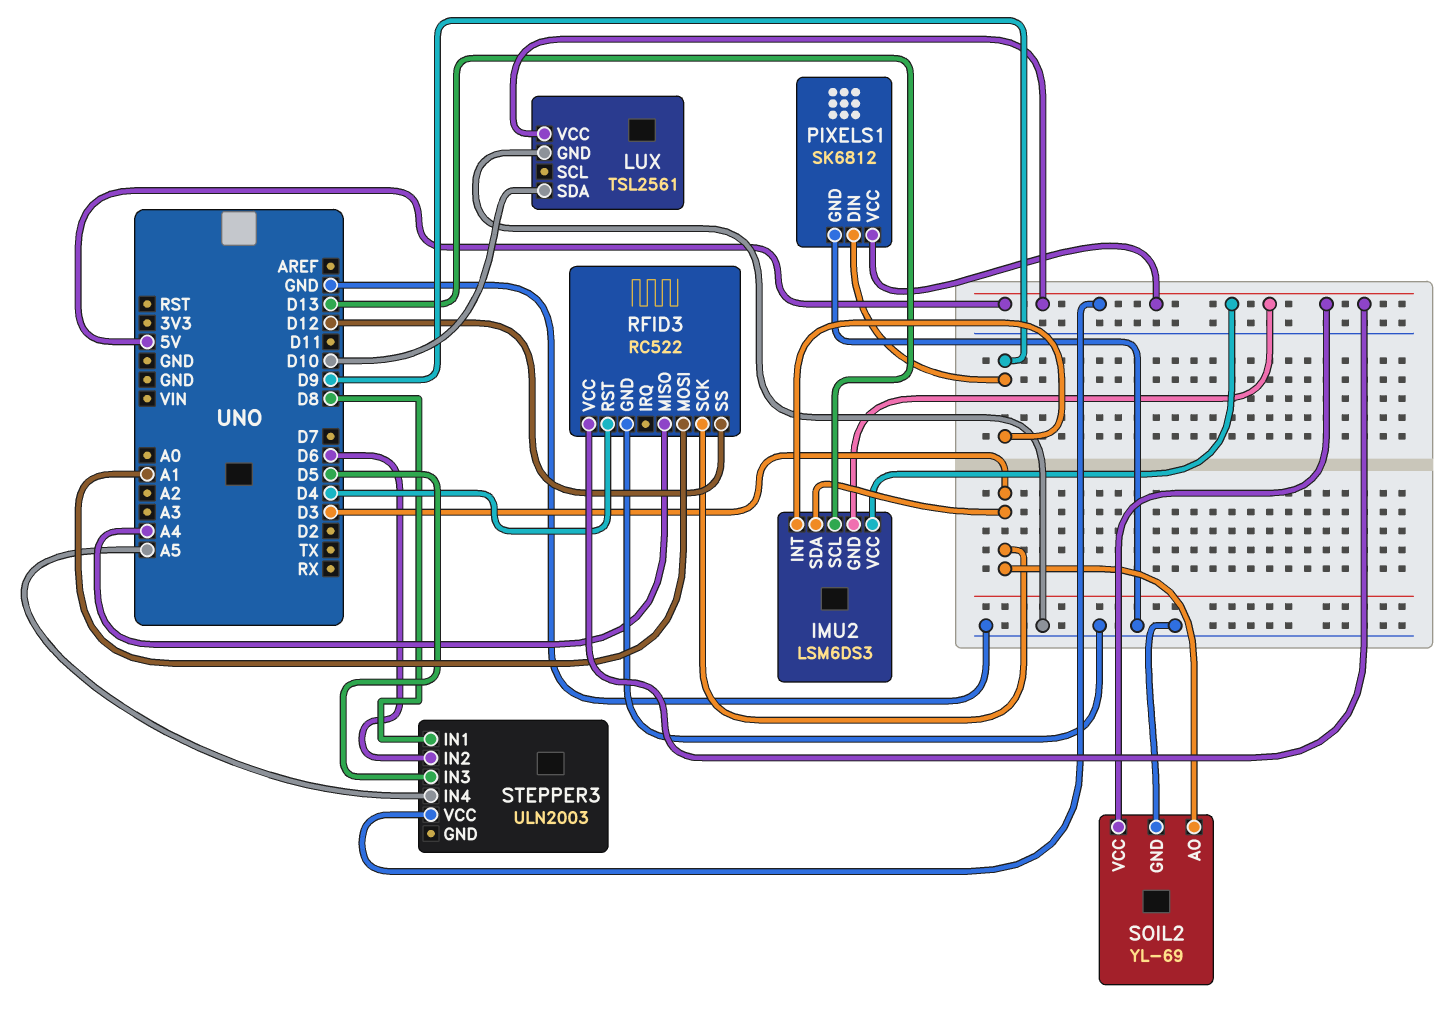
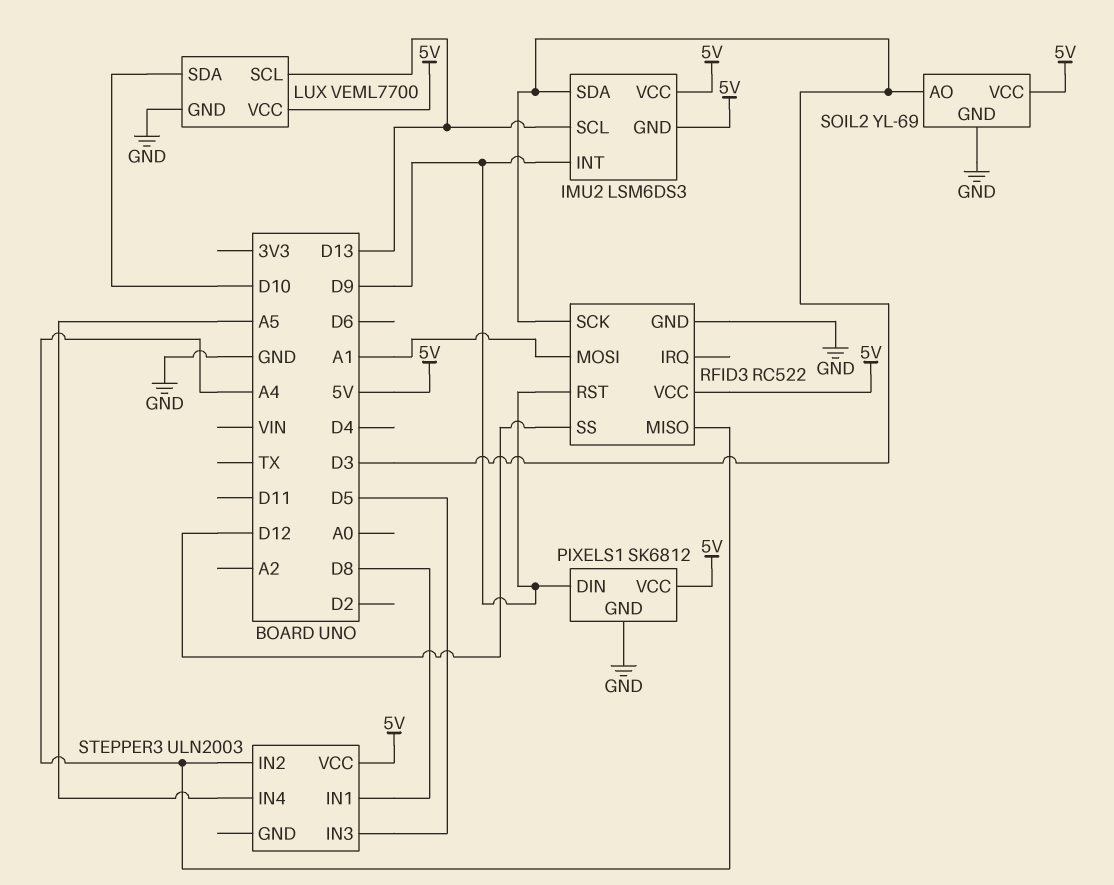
LUX: TSL2561 -> VEML7700
LUX pin SCL: none -> D13
RFID3 pin RST: D4 -> D9
STEPPER3 pin IN2: D6 -> A4

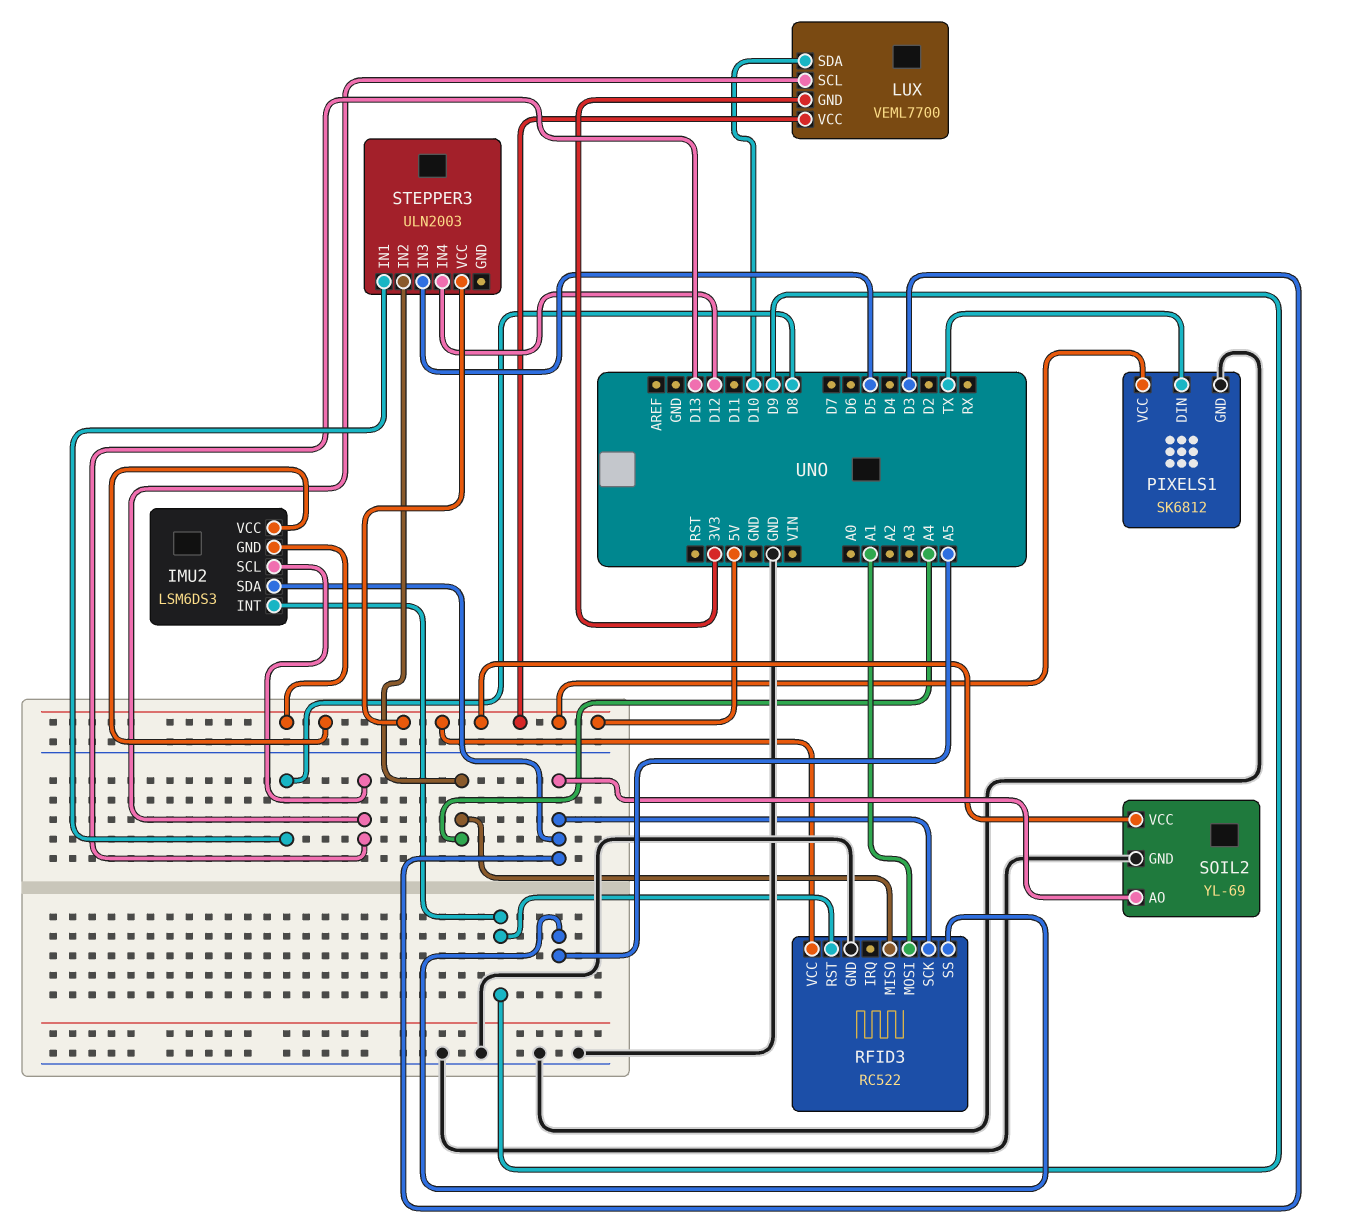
LUX pin GND: GND -> 3V3
PIXELS1 pin DIN: D9 -> TX
RFID3 pin SS: D12 -> A5
STEPPER3 pin IN4: A5 -> D12

